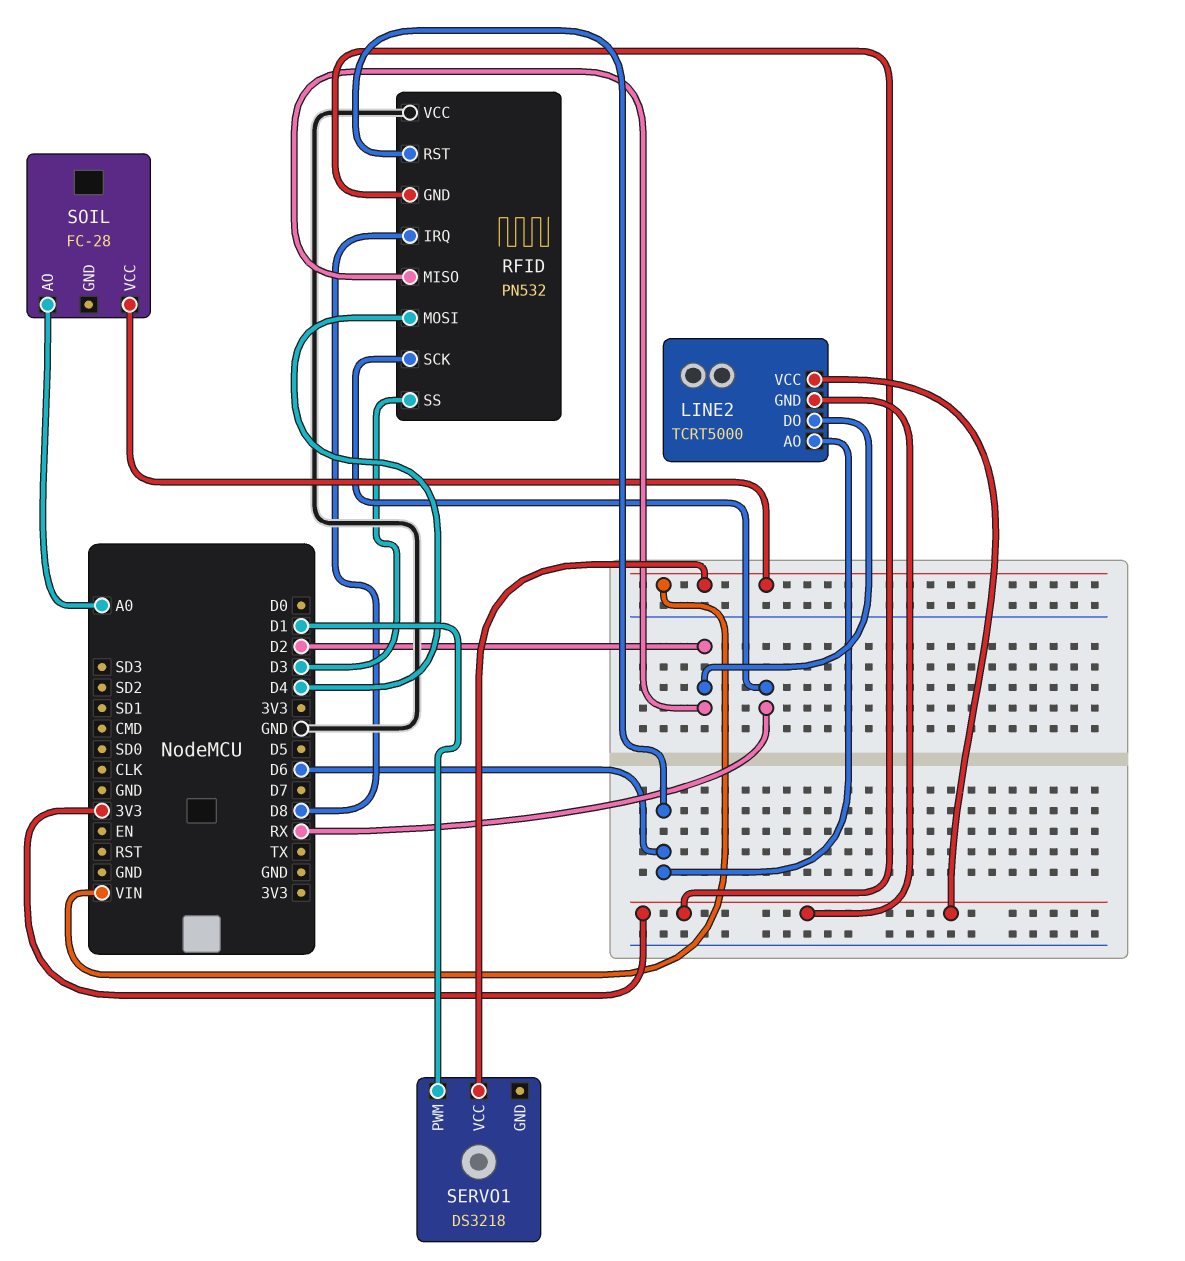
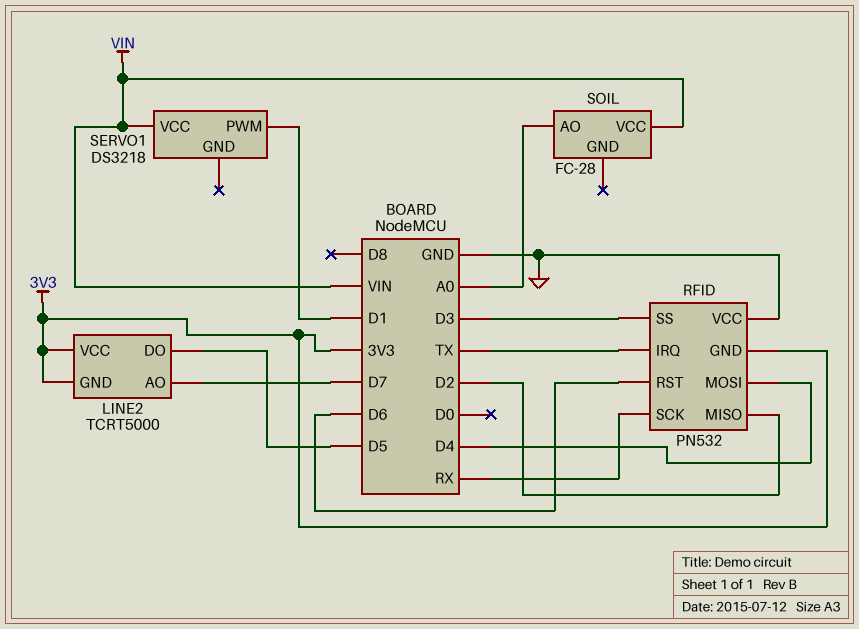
LINE2 pin AO: D6 -> D7
LINE2 pin DO: D2 -> D5
RFID pin IRQ: D8 -> TX

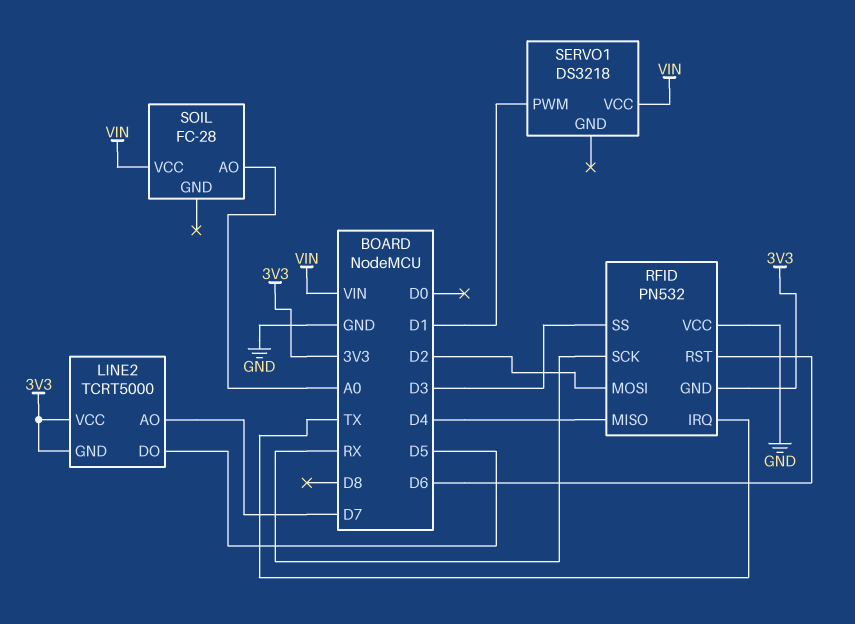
RFID pin MISO: D2 -> D4
RFID pin MOSI: D4 -> D2

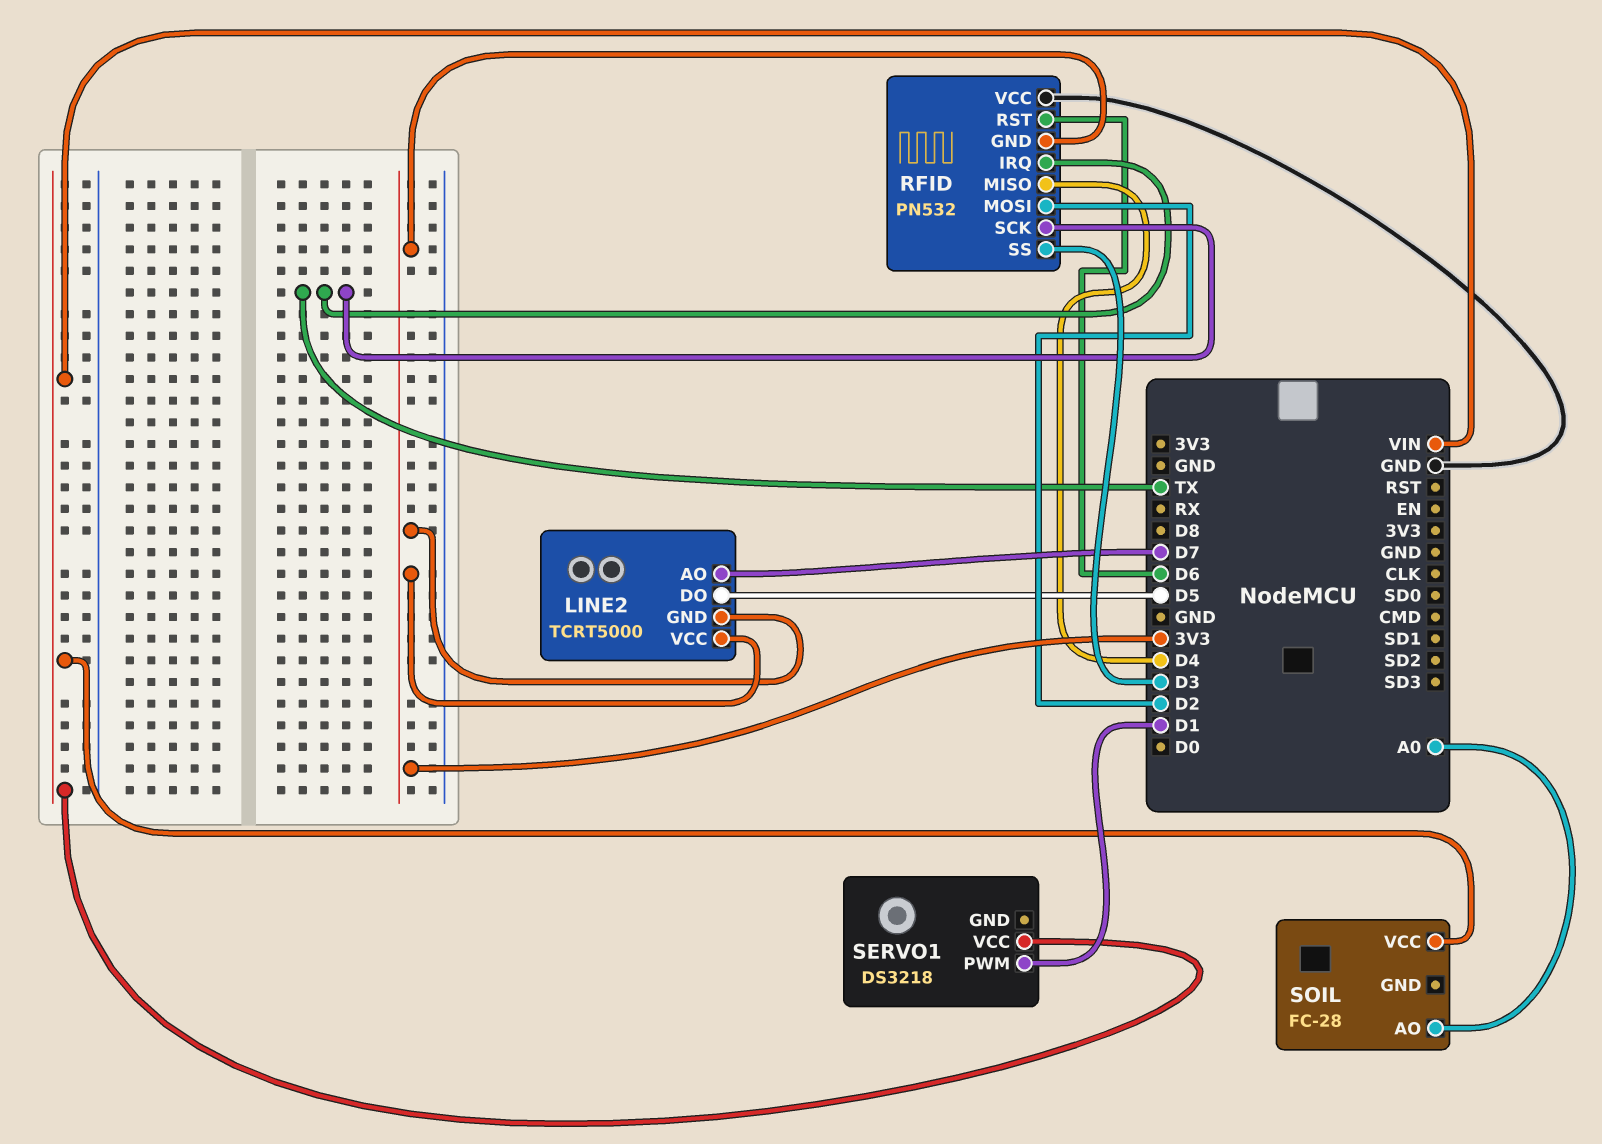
RFID pin SCK: RX -> TX

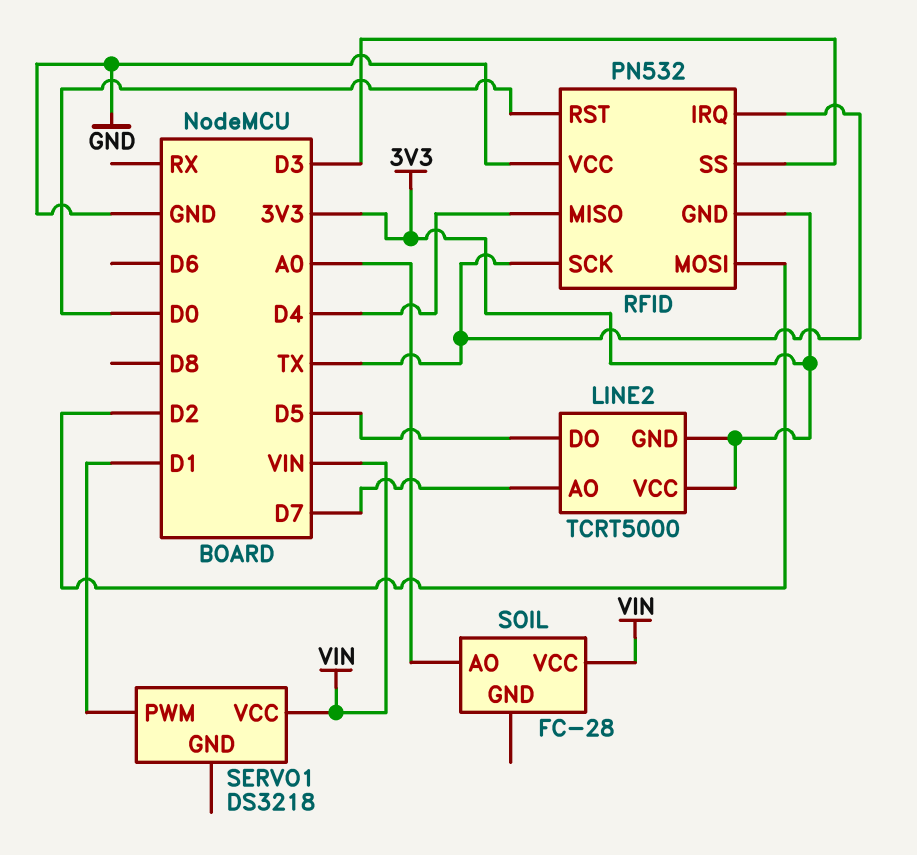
RFID pin RST: D6 -> D0

